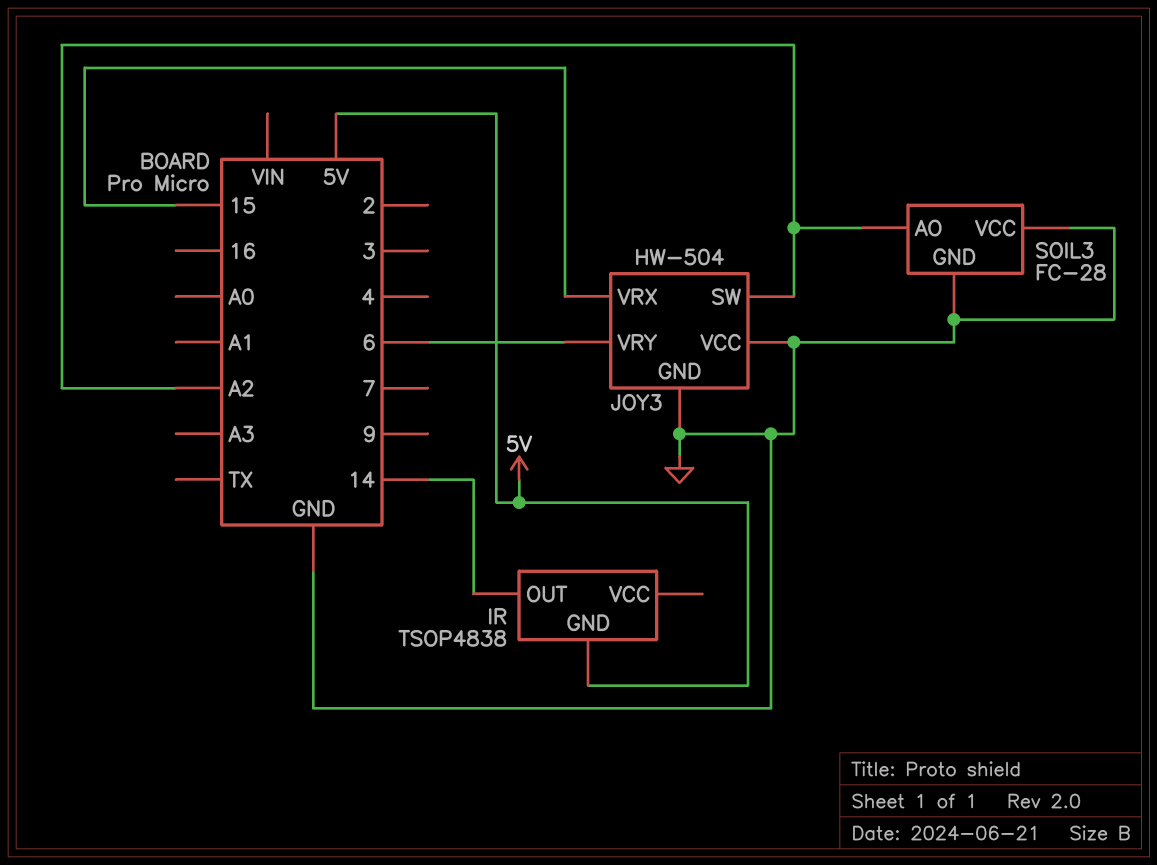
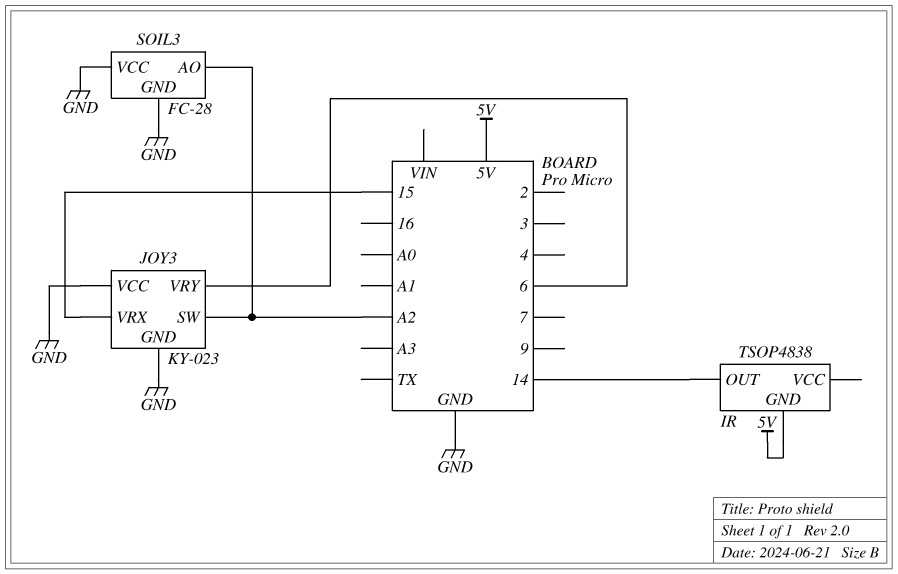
JOY3: HW-504 -> KY-023

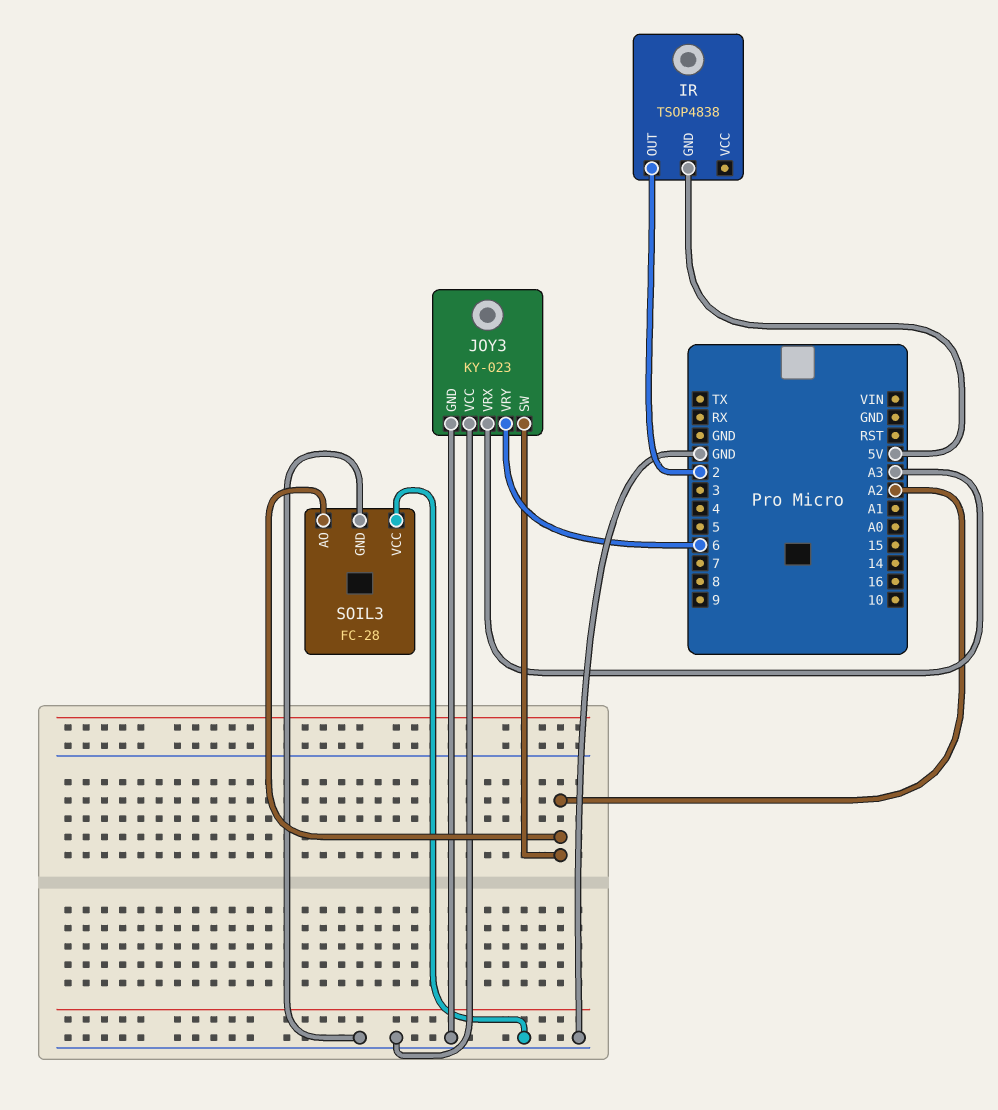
IR pin OUT: 14 -> 2
JOY3 pin VRX: 15 -> A3

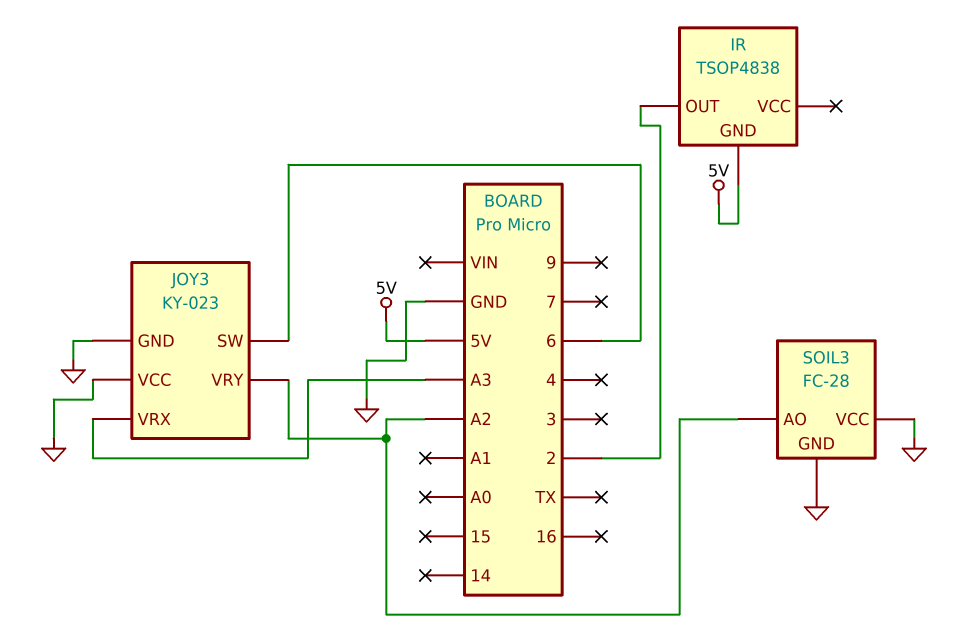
JOY3 pin SW: A2 -> 6
JOY3 pin VRY: 6 -> A2

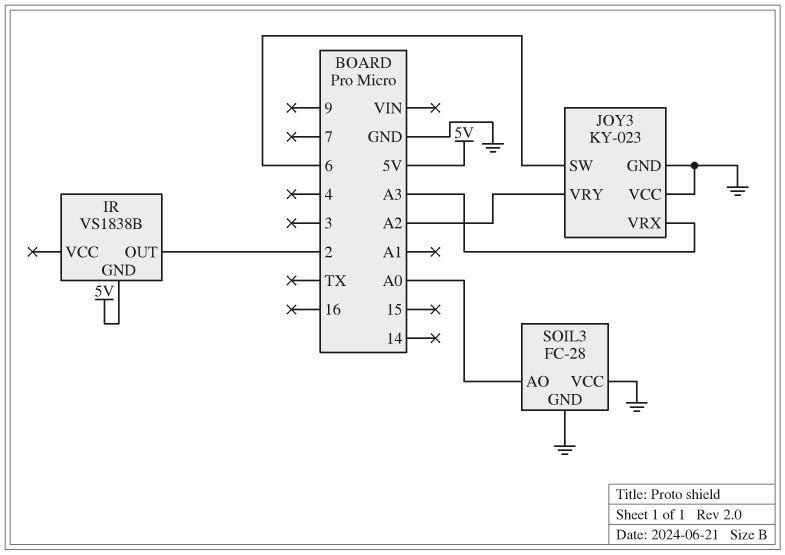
IR: TSOP4838 -> VS1838B
SOIL3 pin AO: A2 -> A0

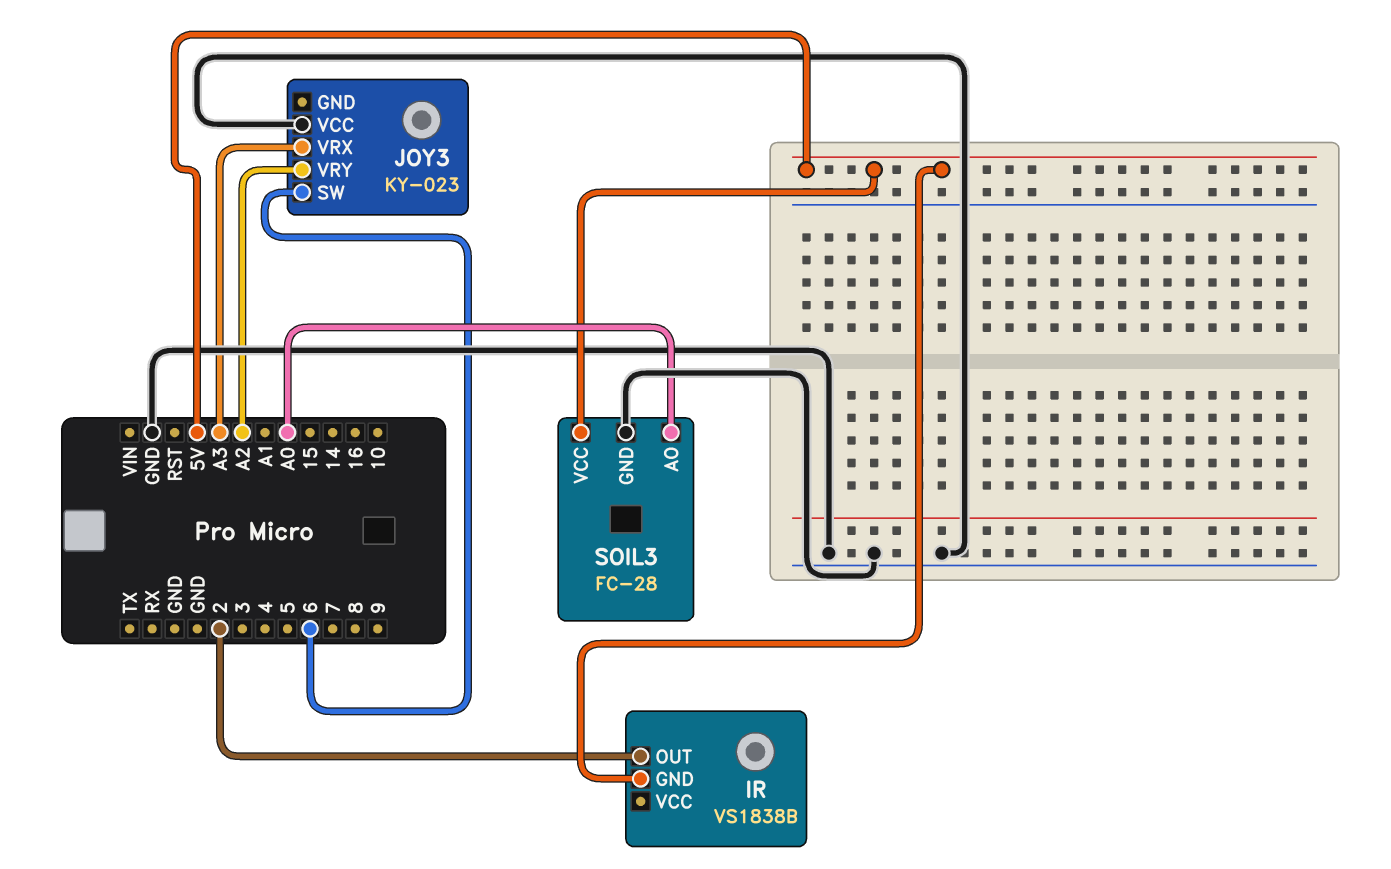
JOY3 pin GND: GND -> none
SOIL3 pin VCC: GND -> 5V

